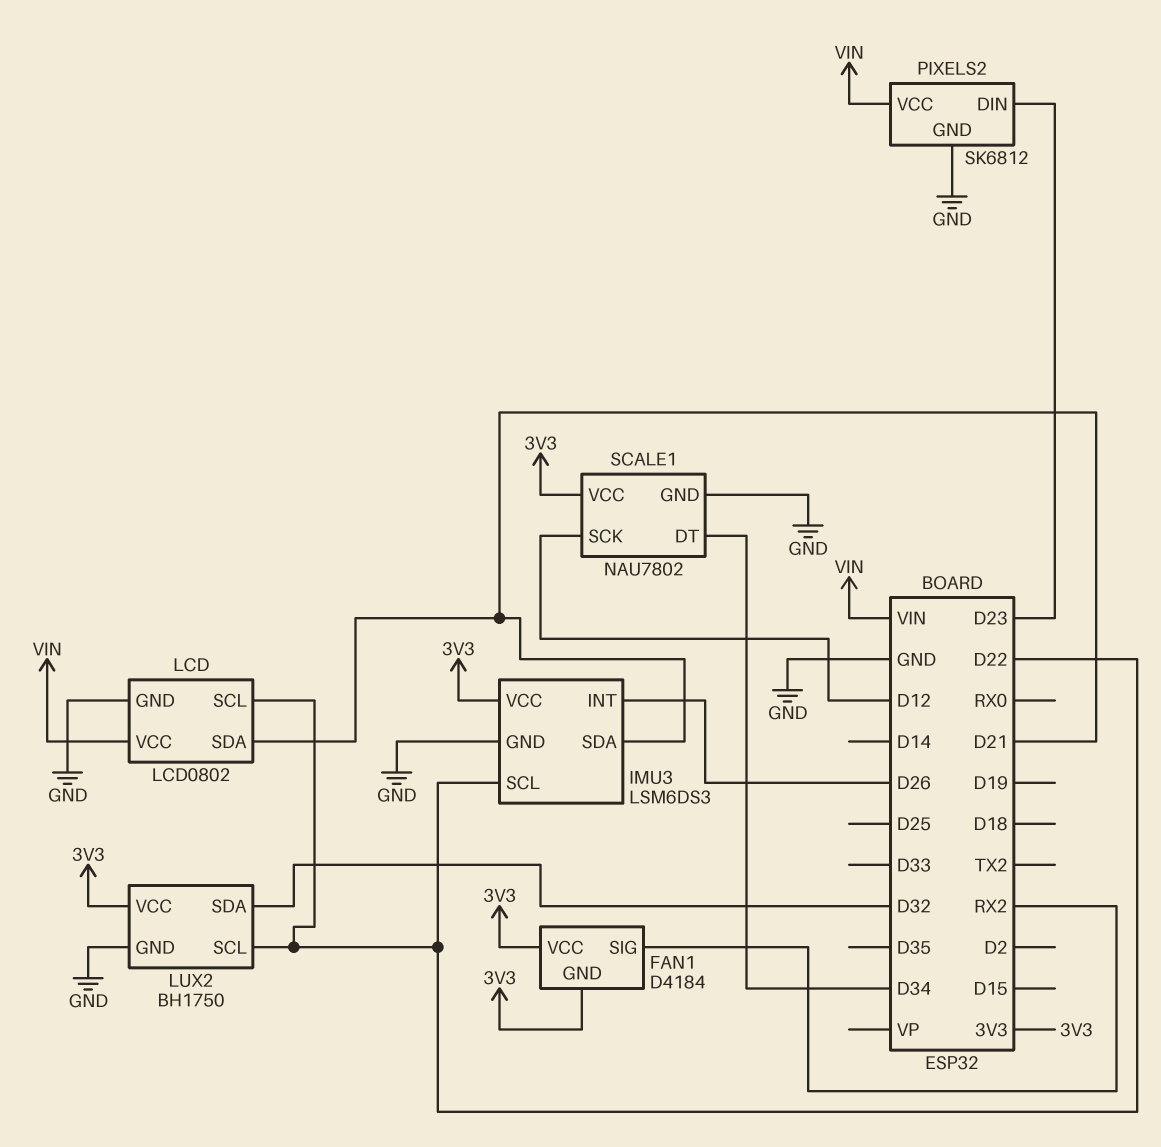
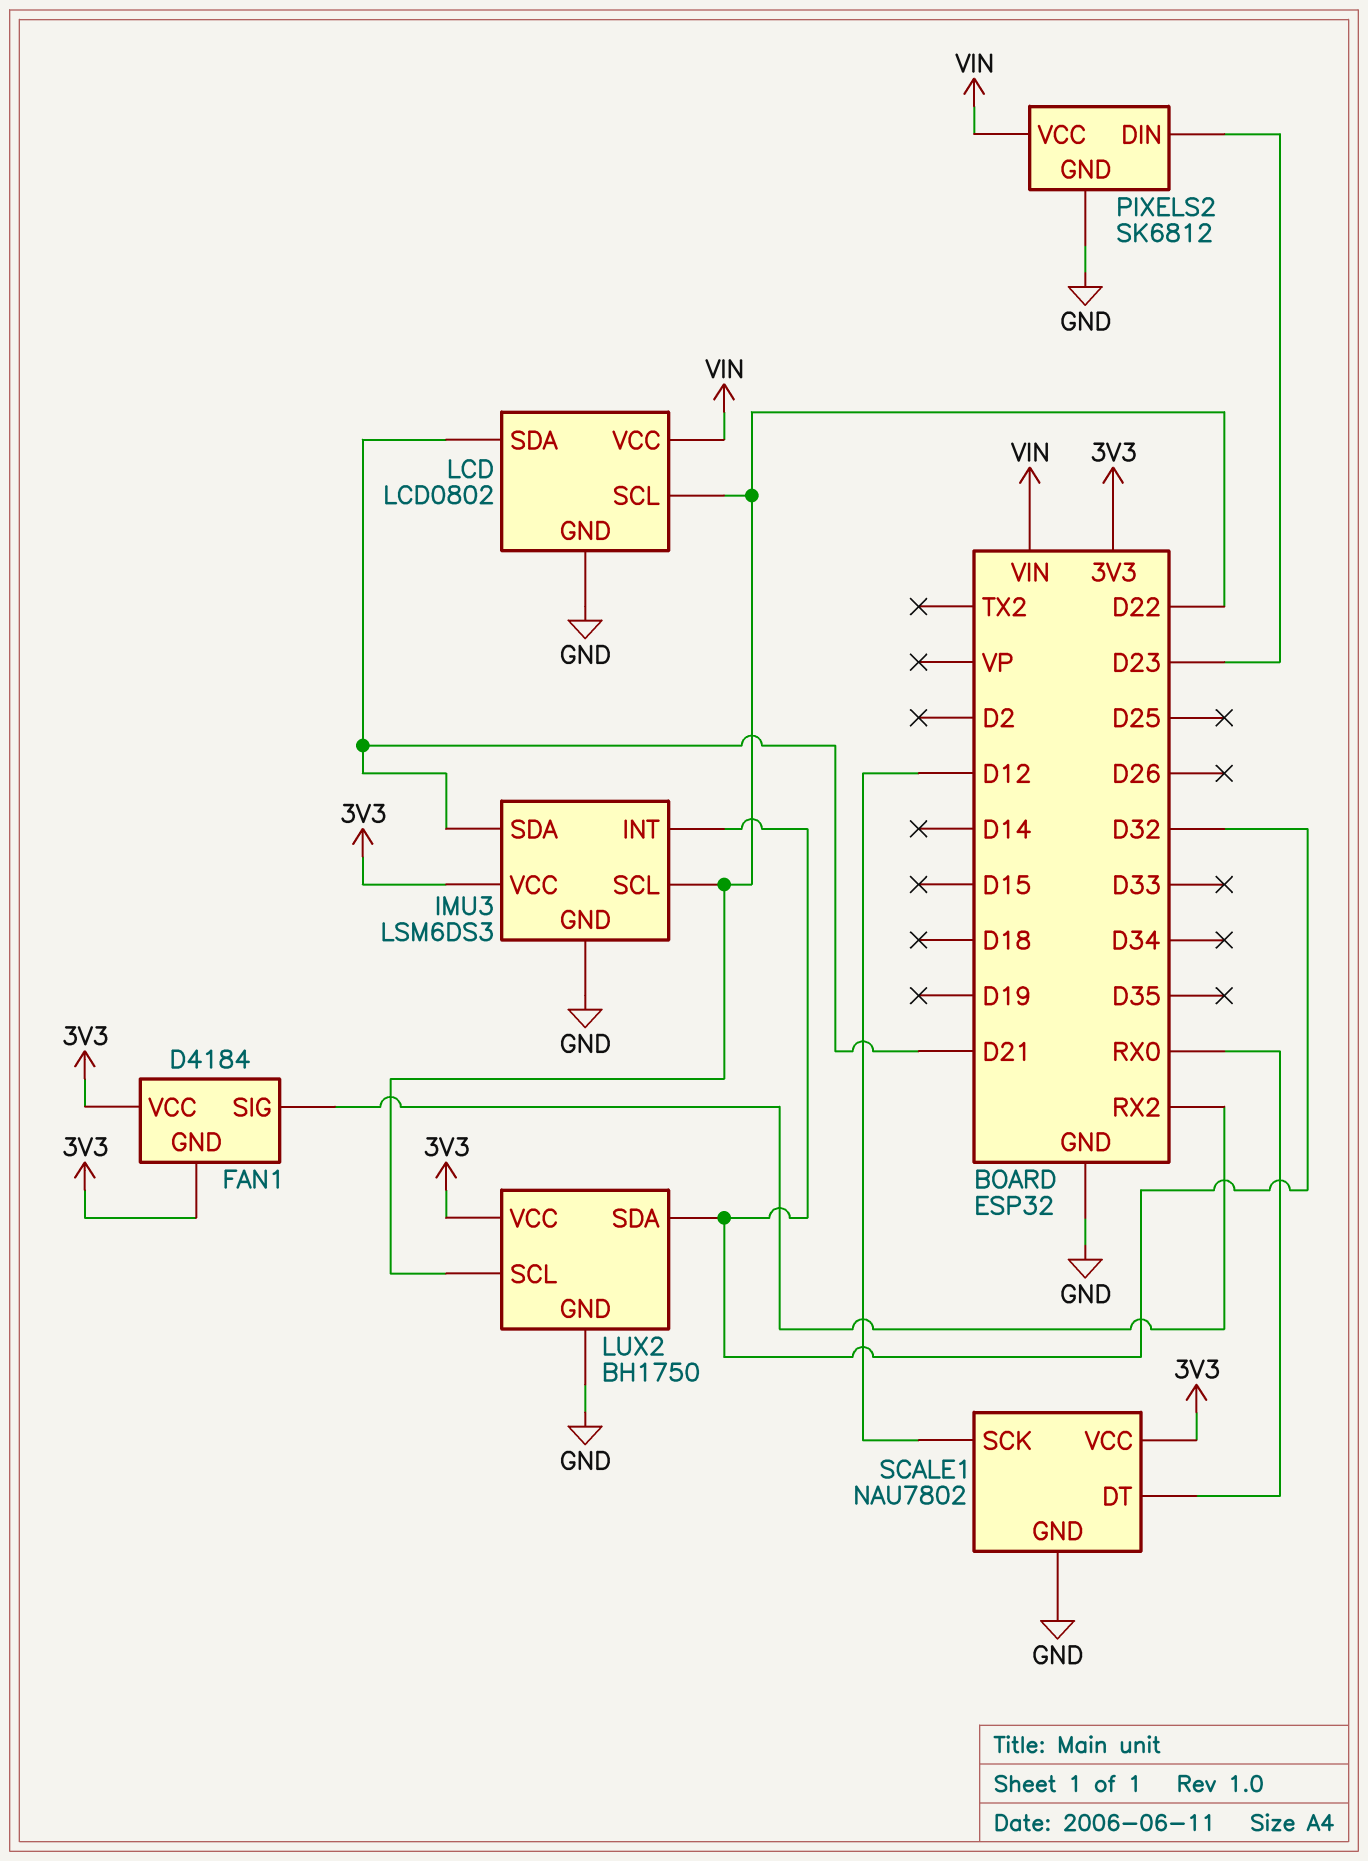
IMU3 pin INT: D26 -> D32
SCALE1 pin DT: D34 -> RX0

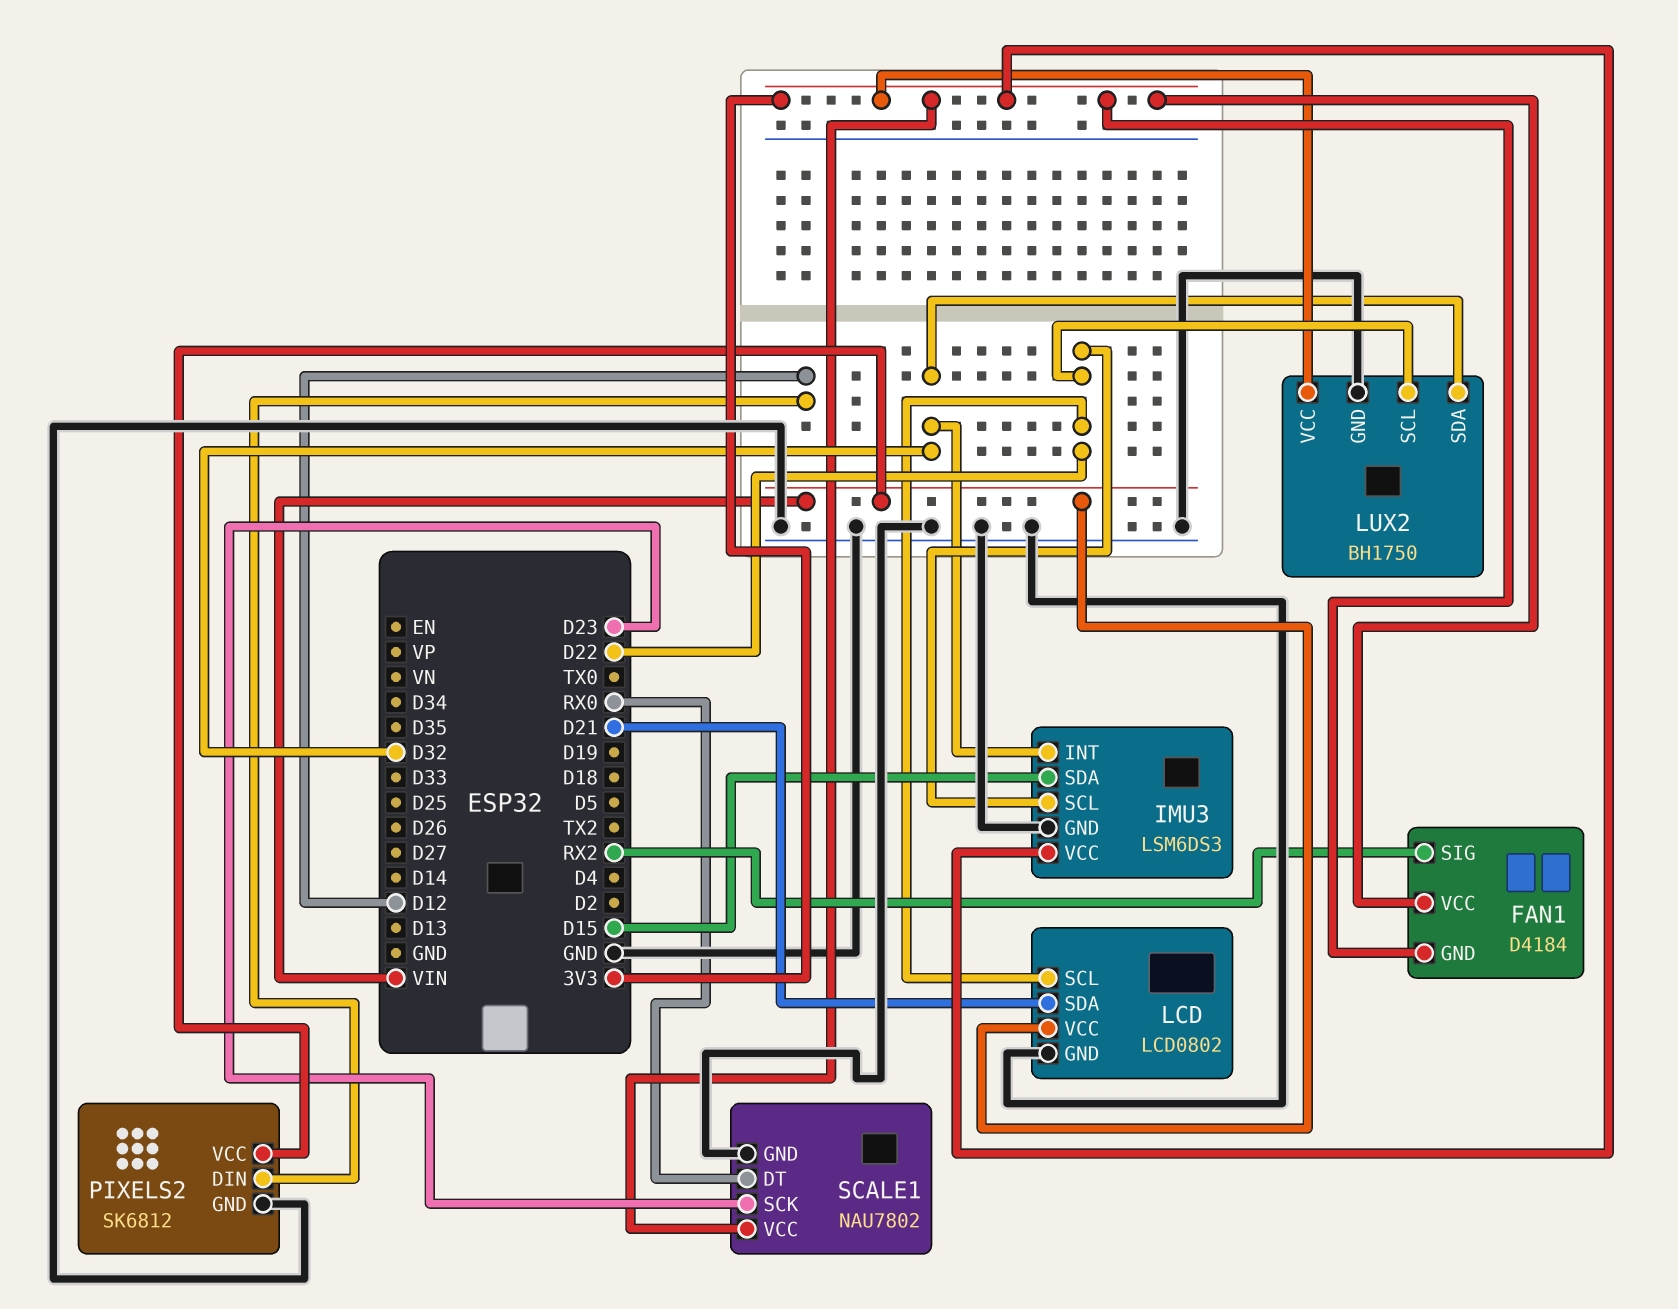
IMU3 pin SDA: D21 -> D15
PIXELS2 pin DIN: D23 -> D12
SCALE1 pin SCK: D12 -> D23

